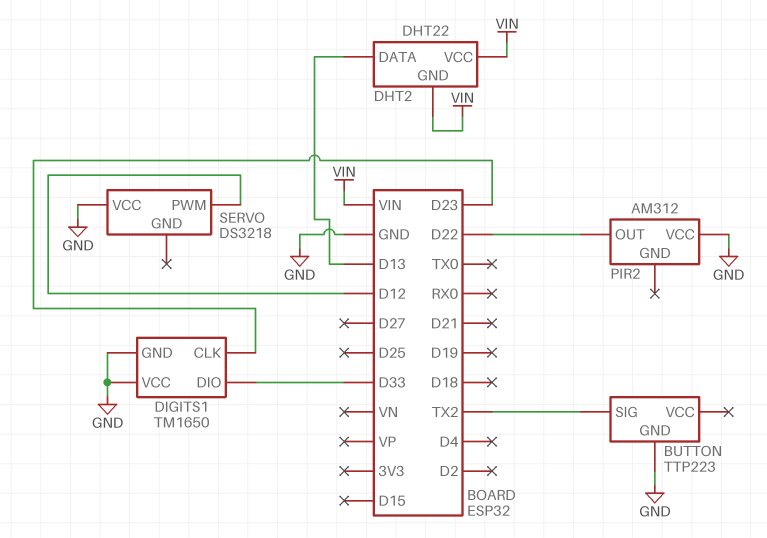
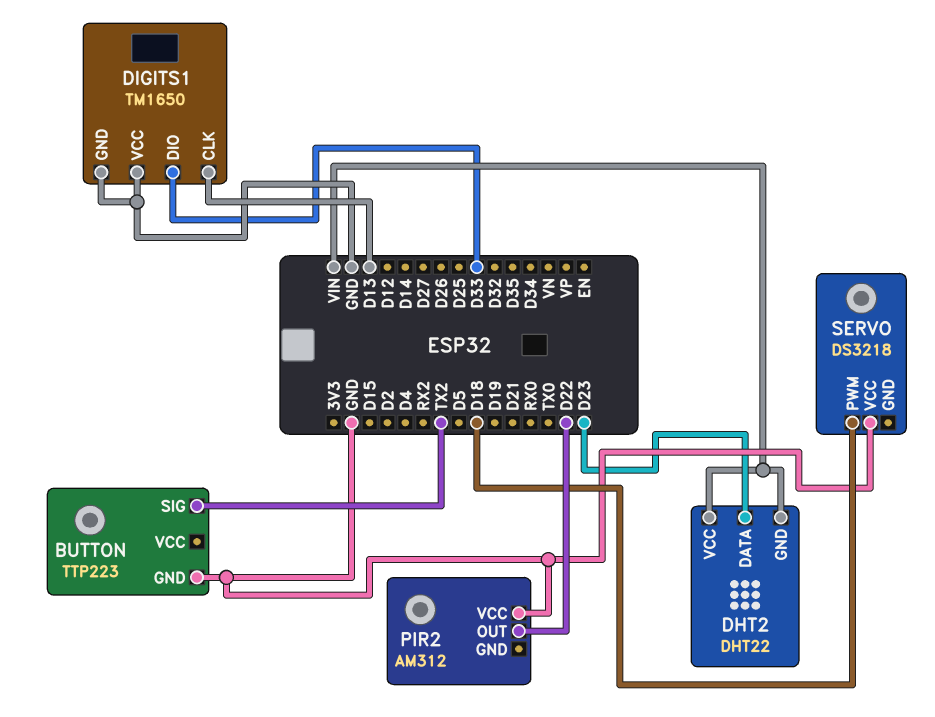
DHT2 pin DATA: D13 -> D23
DIGITS1 pin CLK: D23 -> D13
SERVO pin PWM: D12 -> D18

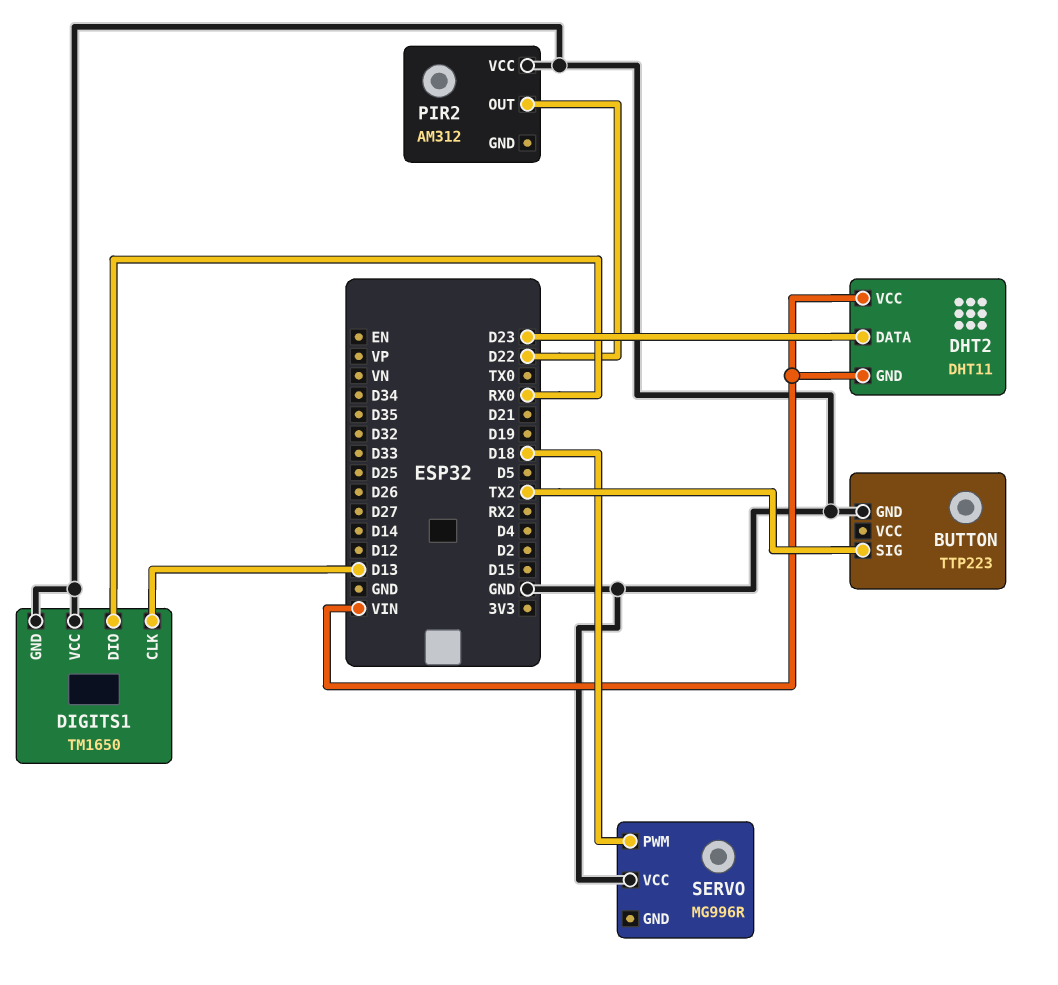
DHT2: DHT22 -> DHT11
DIGITS1 pin DIO: D33 -> RX0
SERVO: DS3218 -> MG996R

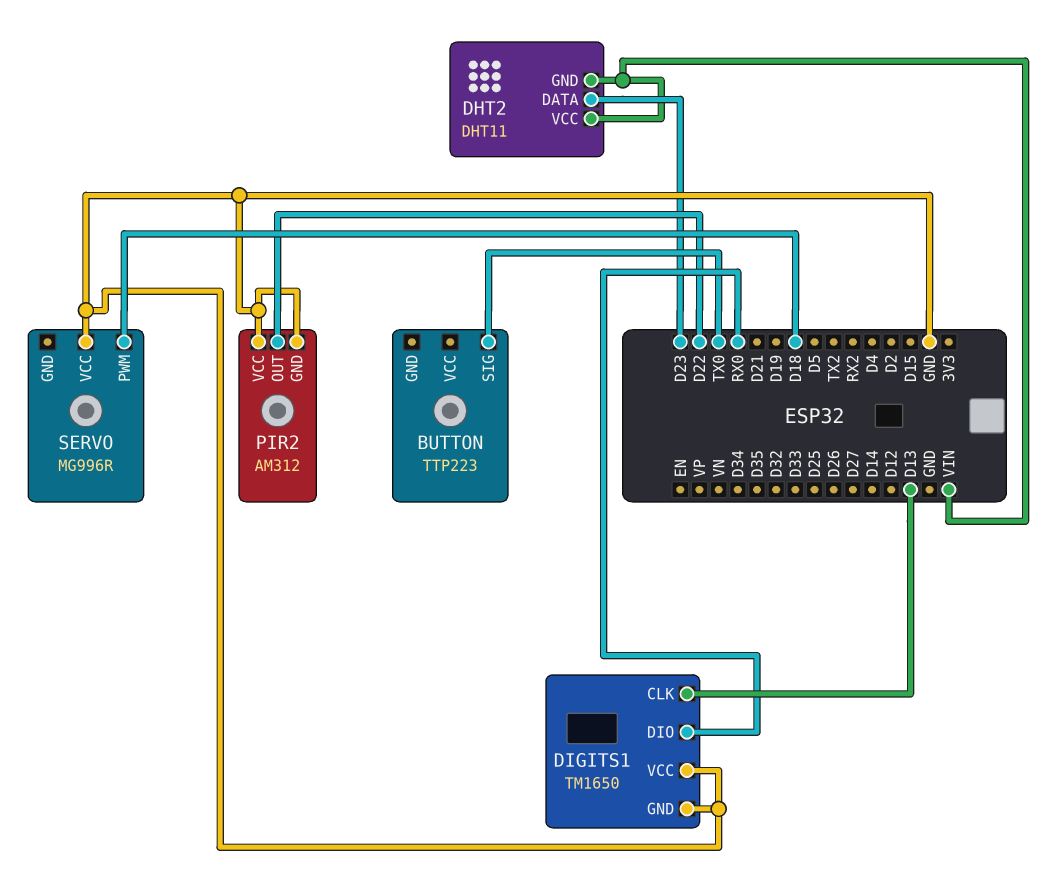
BUTTON pin GND: GND -> none
BUTTON pin SIG: TX2 -> TX0
PIR2 pin GND: none -> GND

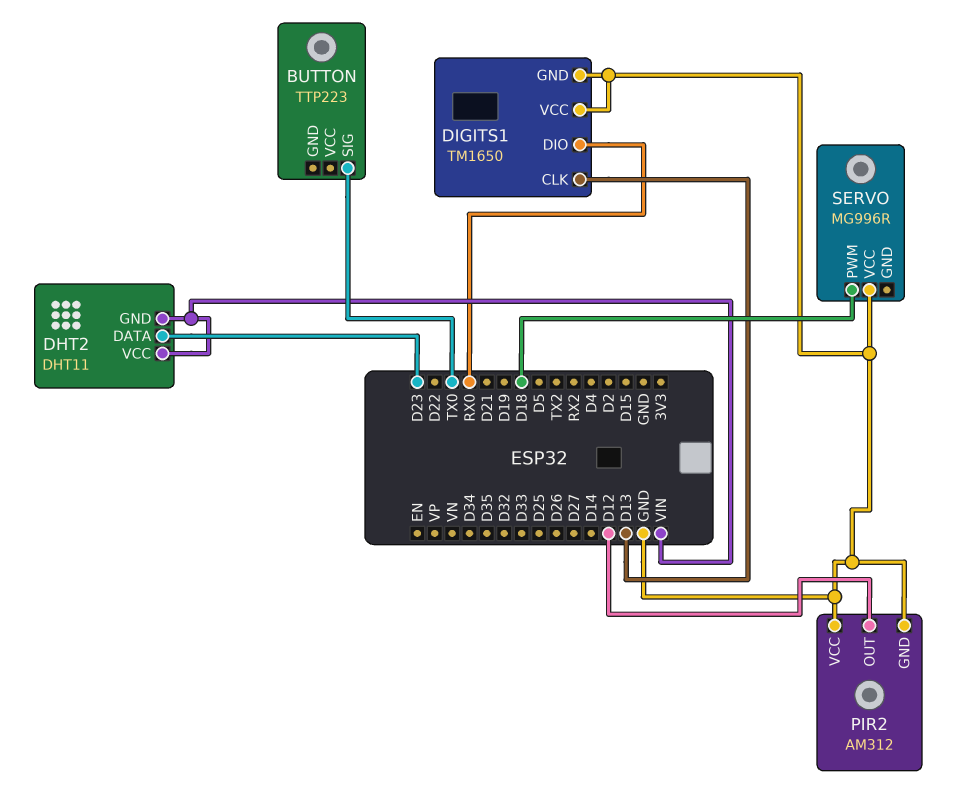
PIR2 pin OUT: D22 -> D12

